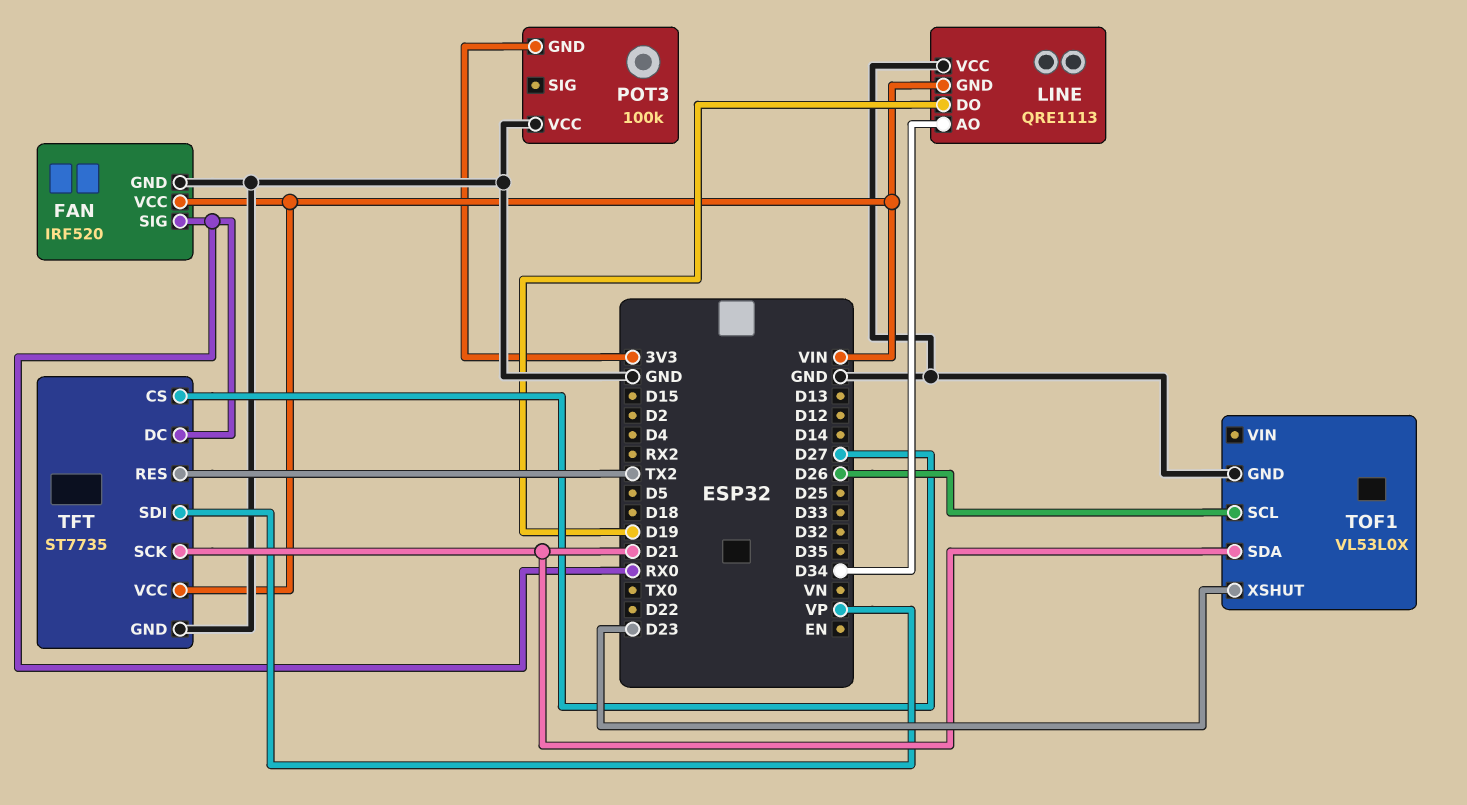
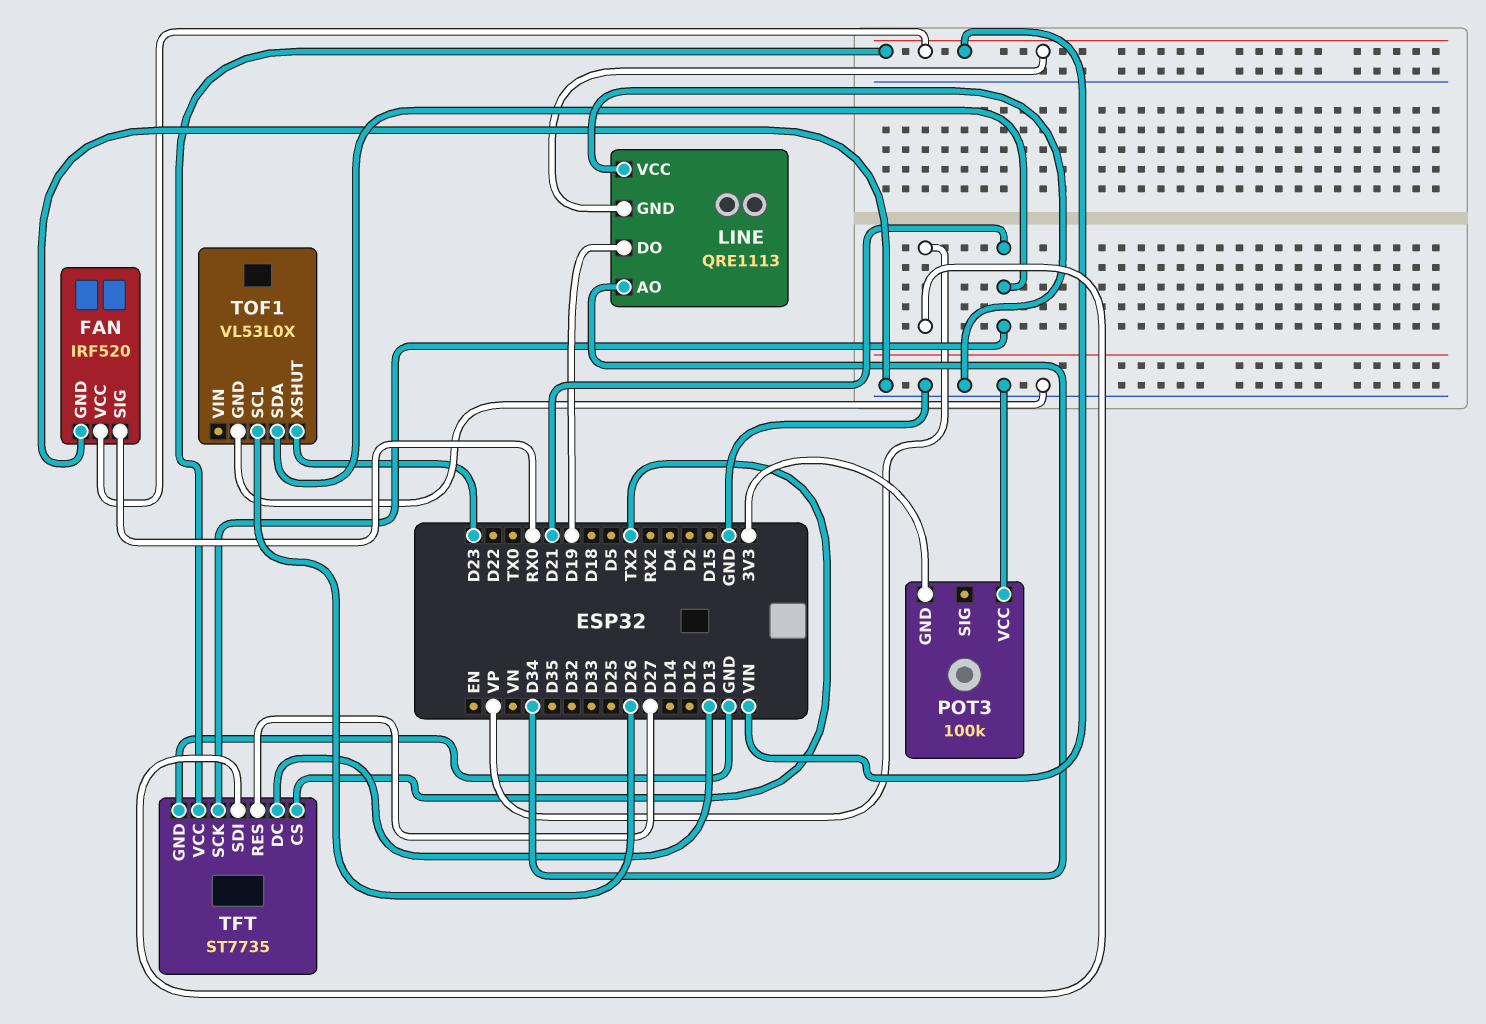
TFT pin CS: D27 -> TX2
TFT pin DC: RX0 -> D13
TFT pin RES: TX2 -> D27

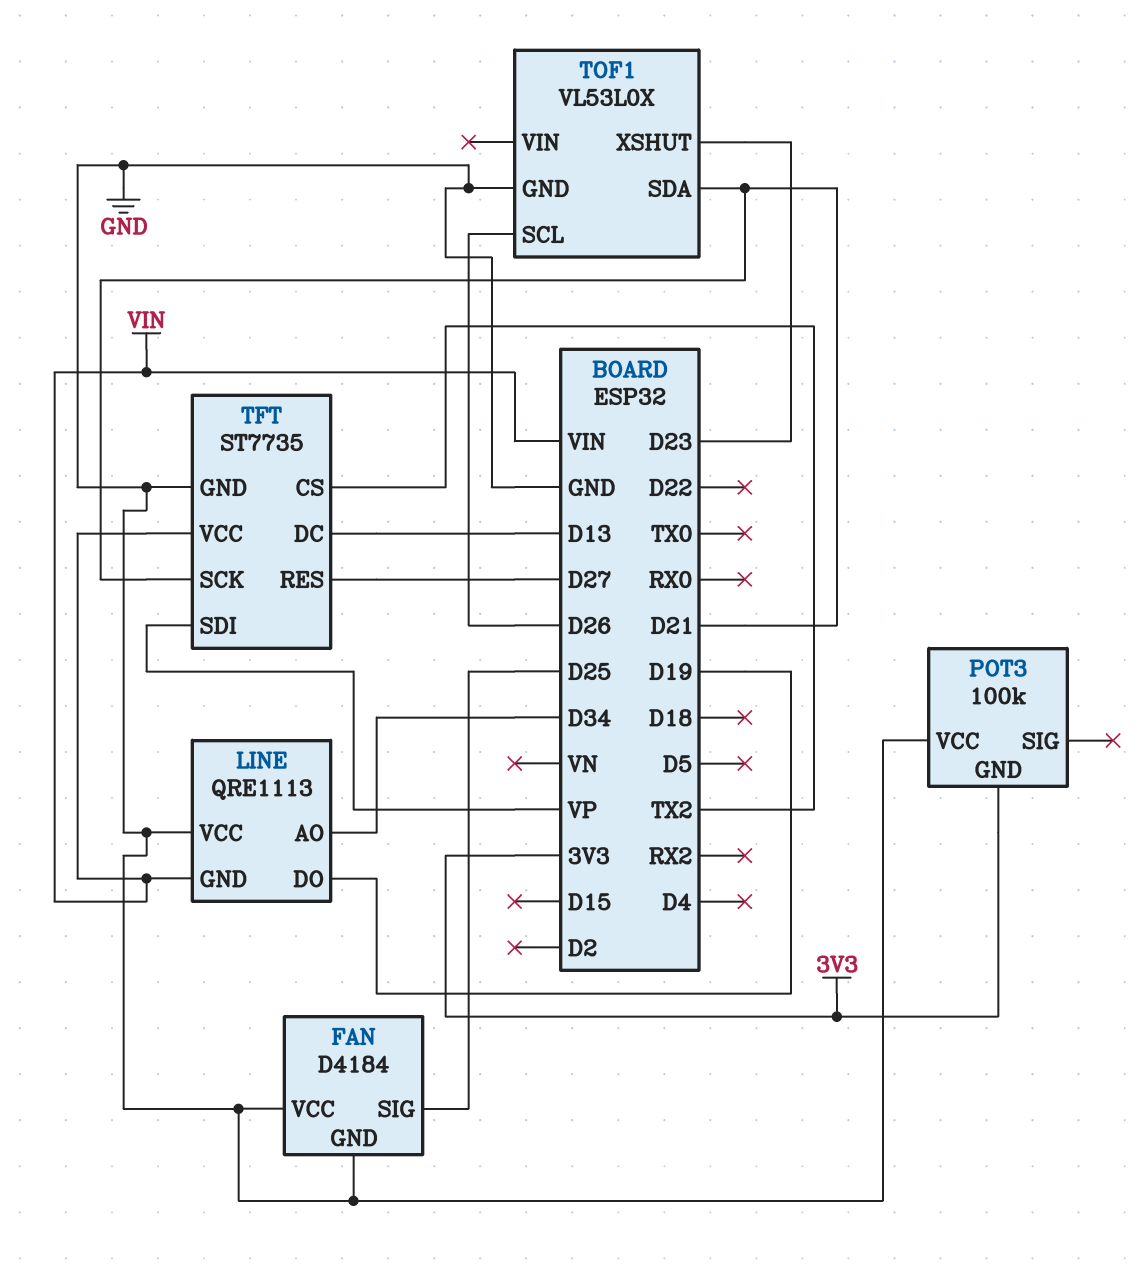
FAN: IRF520 -> D4184
FAN pin SIG: RX0 -> D25
FAN pin VCC: VIN -> GND

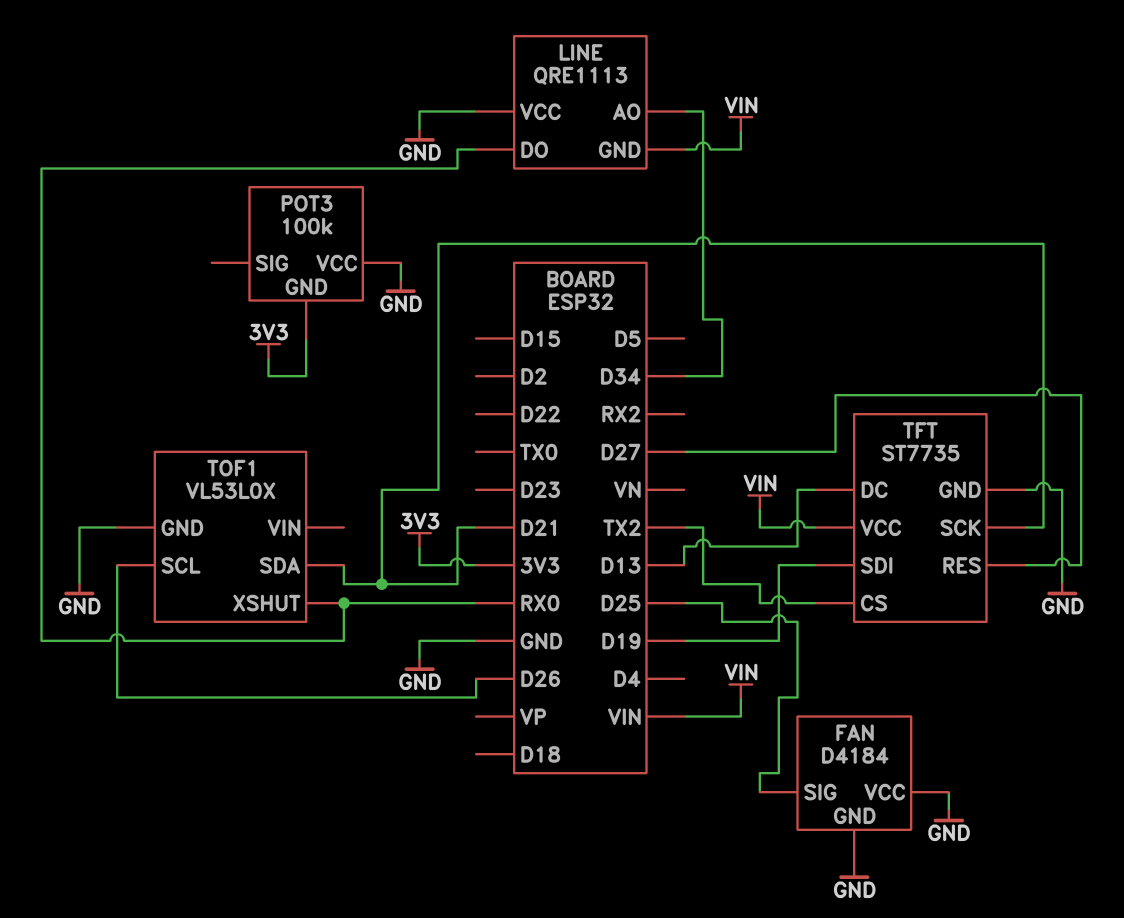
LINE pin DO: D19 -> RX0
TFT pin SDI: VP -> D19
TOF1 pin XSHUT: D23 -> RX0

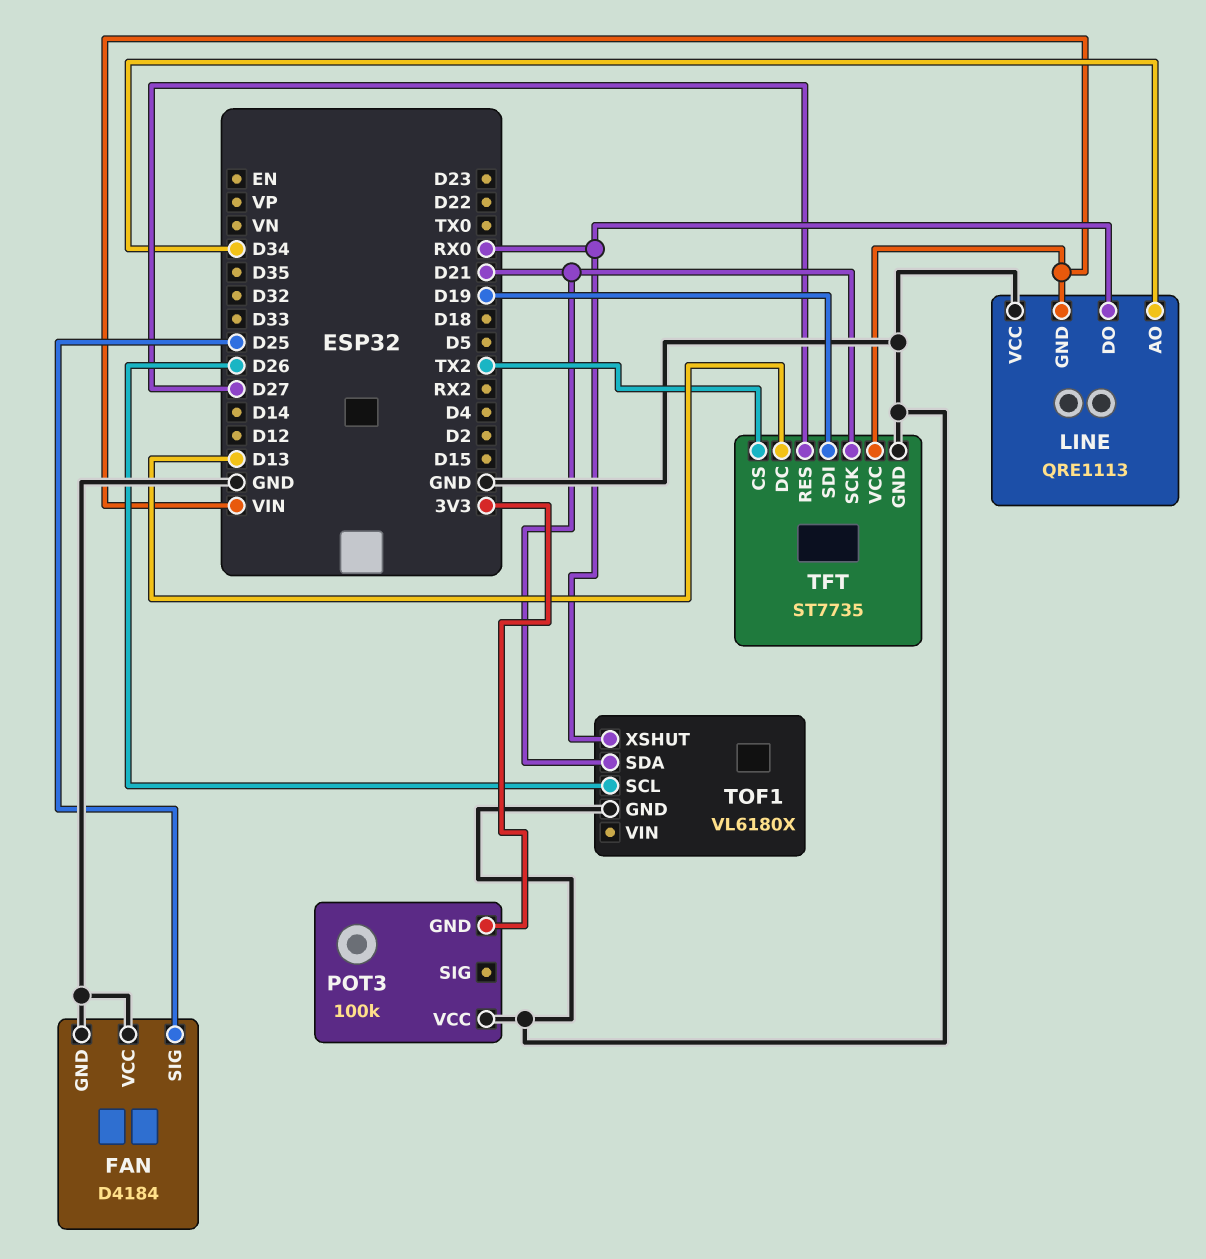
TOF1: VL53L0X -> VL6180X

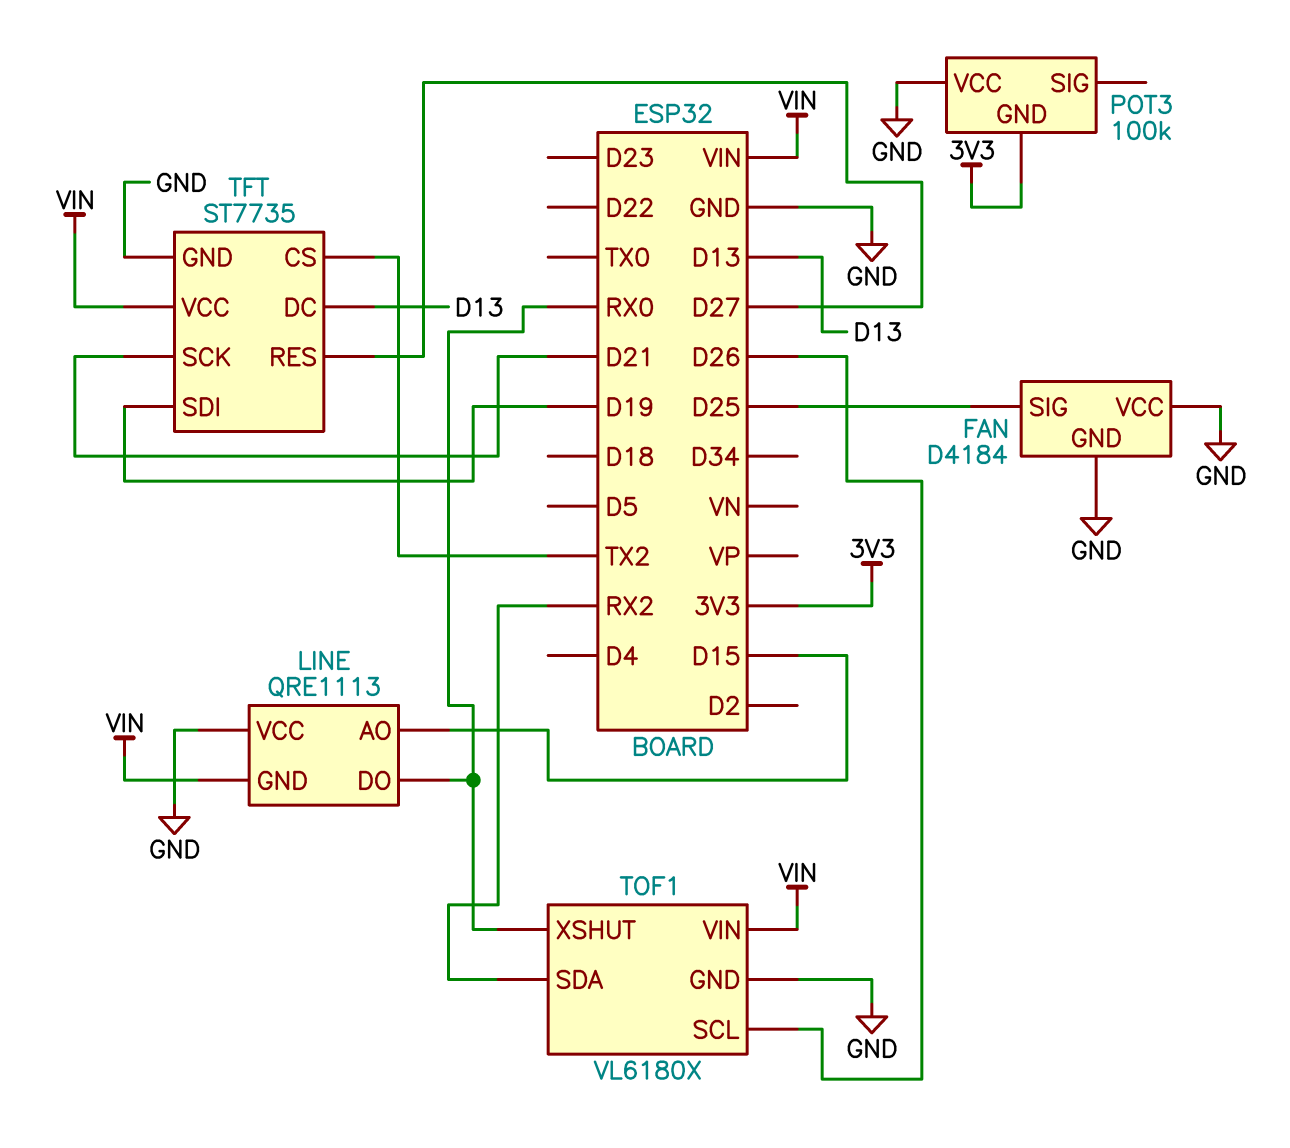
LINE pin AO: D34 -> D15
TOF1 pin SDA: D21 -> RX2
TOF1 pin VIN: none -> VIN

